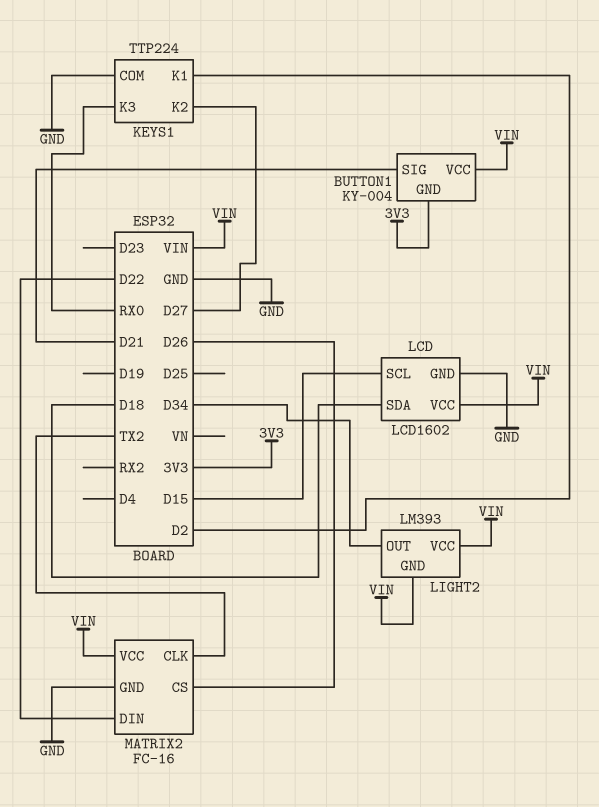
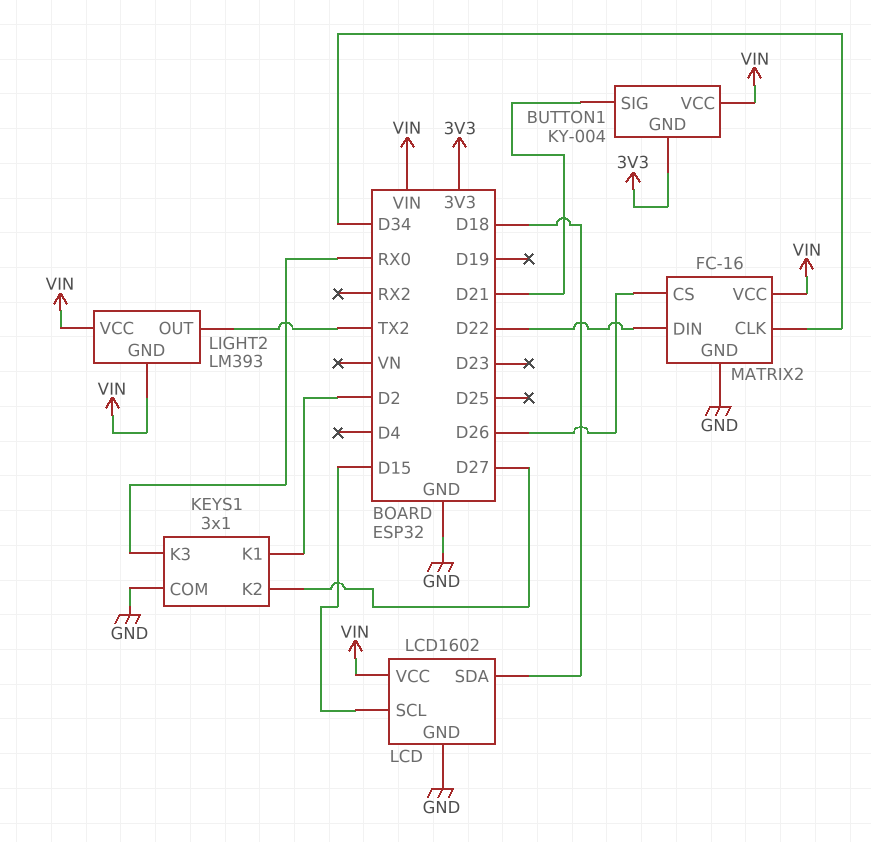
KEYS1: TTP224 -> 3x1
LIGHT2 pin OUT: D34 -> TX2
MATRIX2 pin CLK: TX2 -> D34

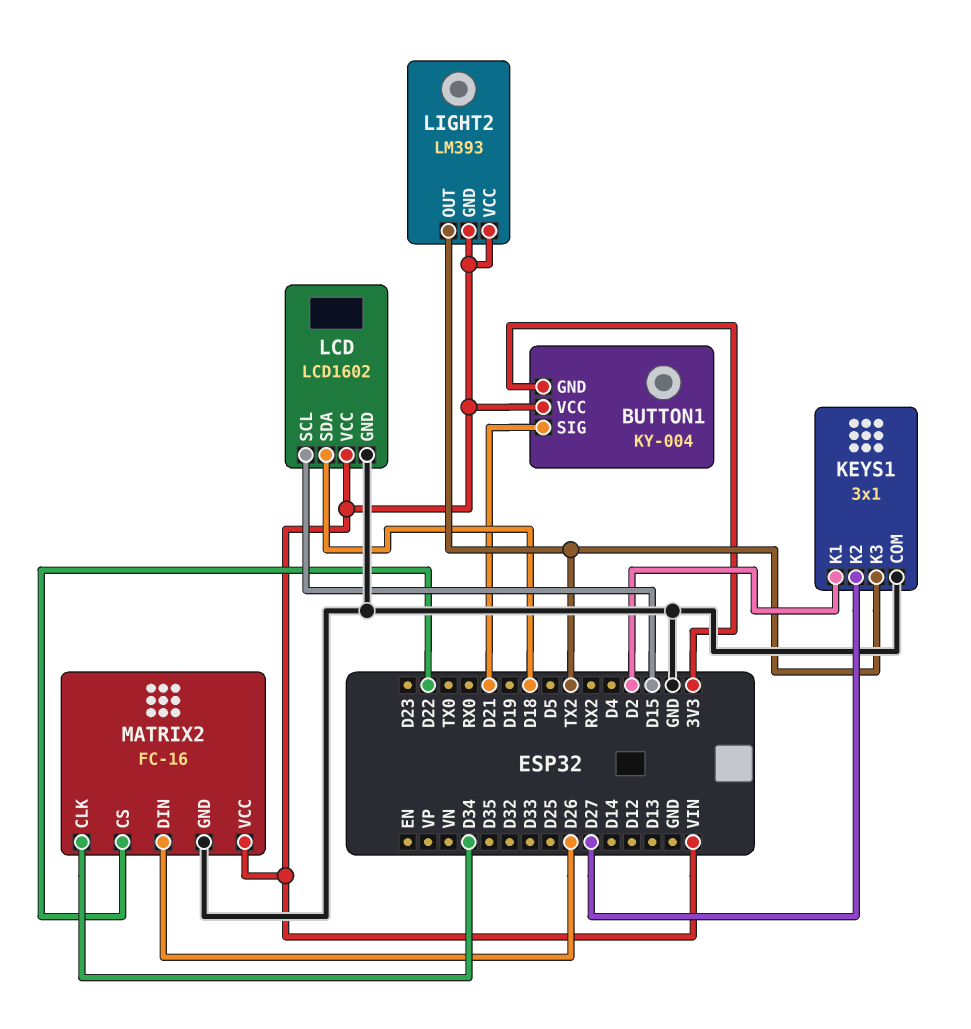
KEYS1 pin K3: RX0 -> TX2
MATRIX2 pin CS: D26 -> D22
MATRIX2 pin DIN: D22 -> D26

